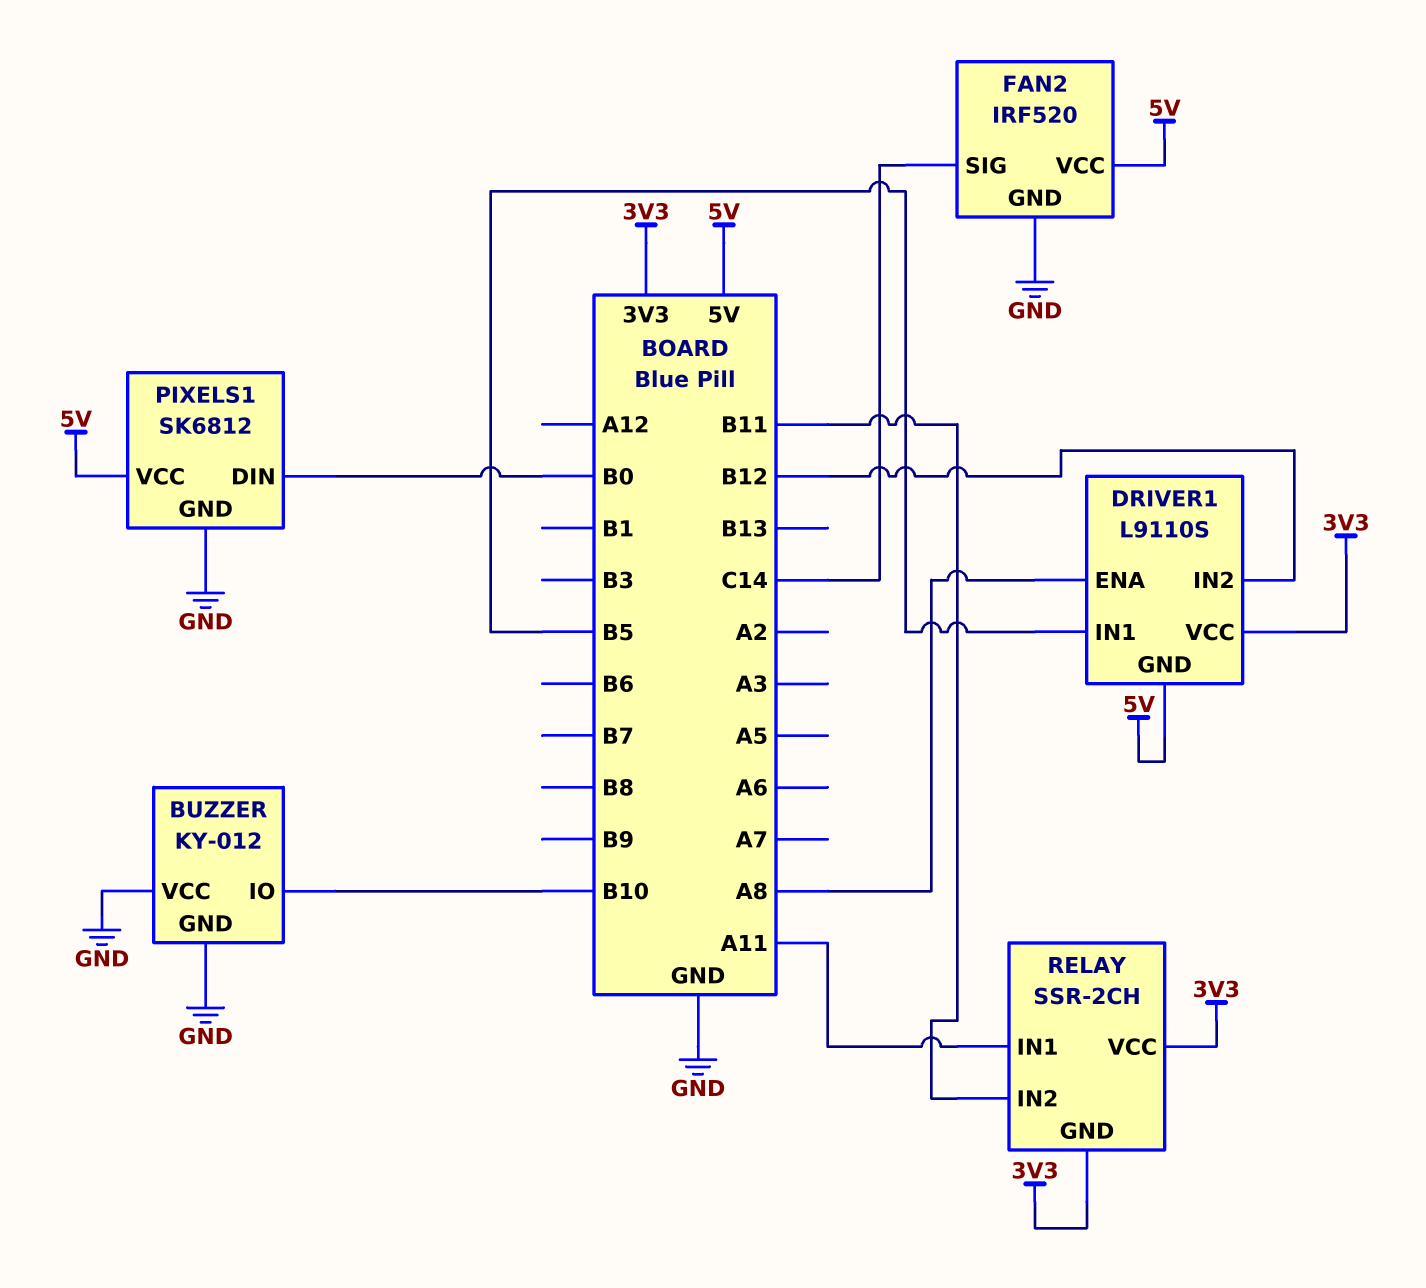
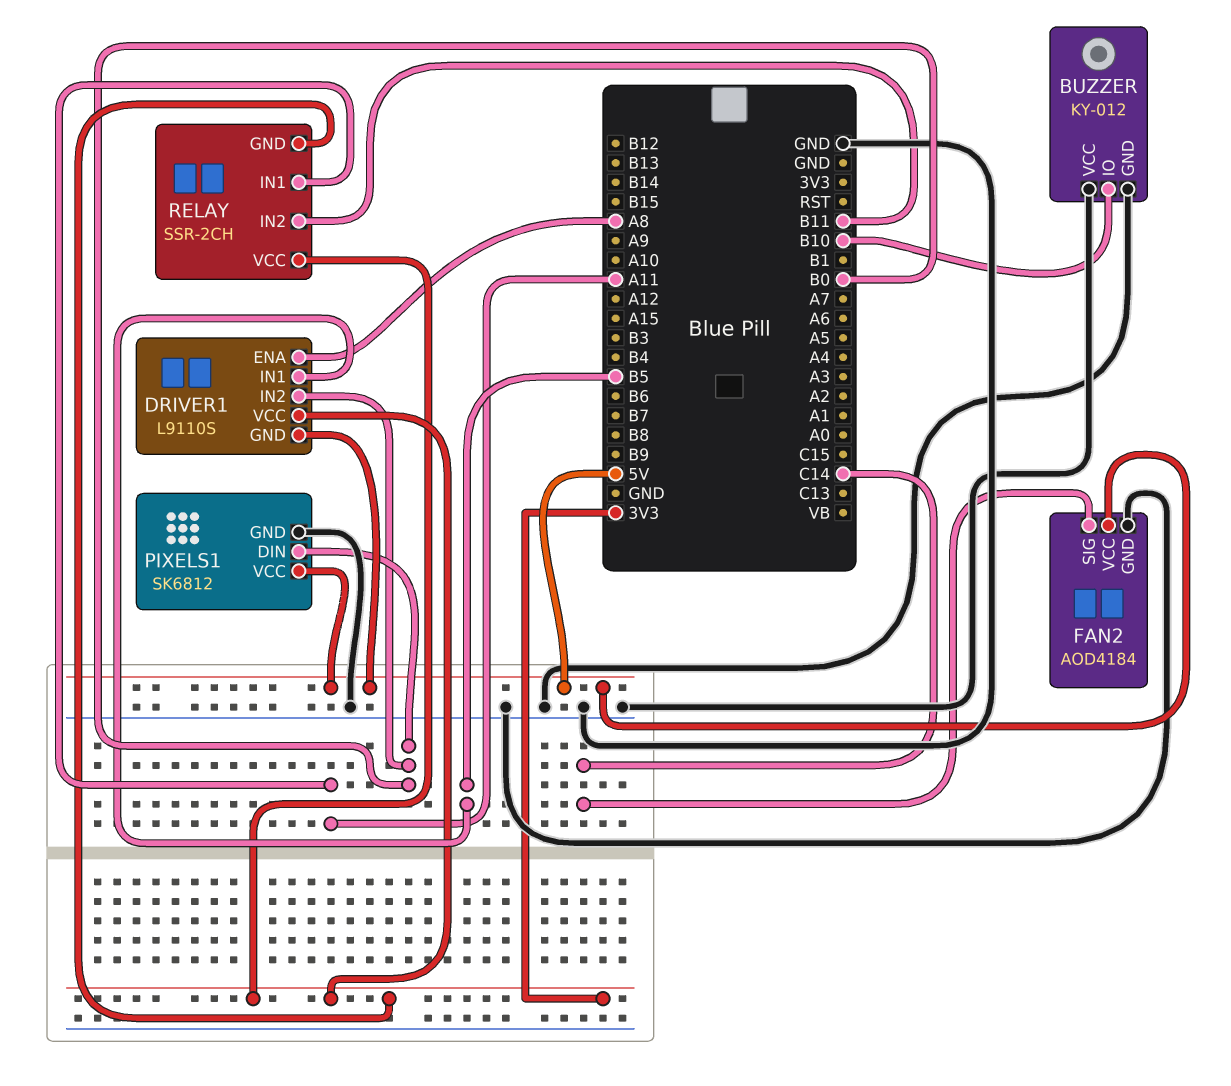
DRIVER1 pin IN2: B12 -> B0
FAN2: IRF520 -> AOD4184

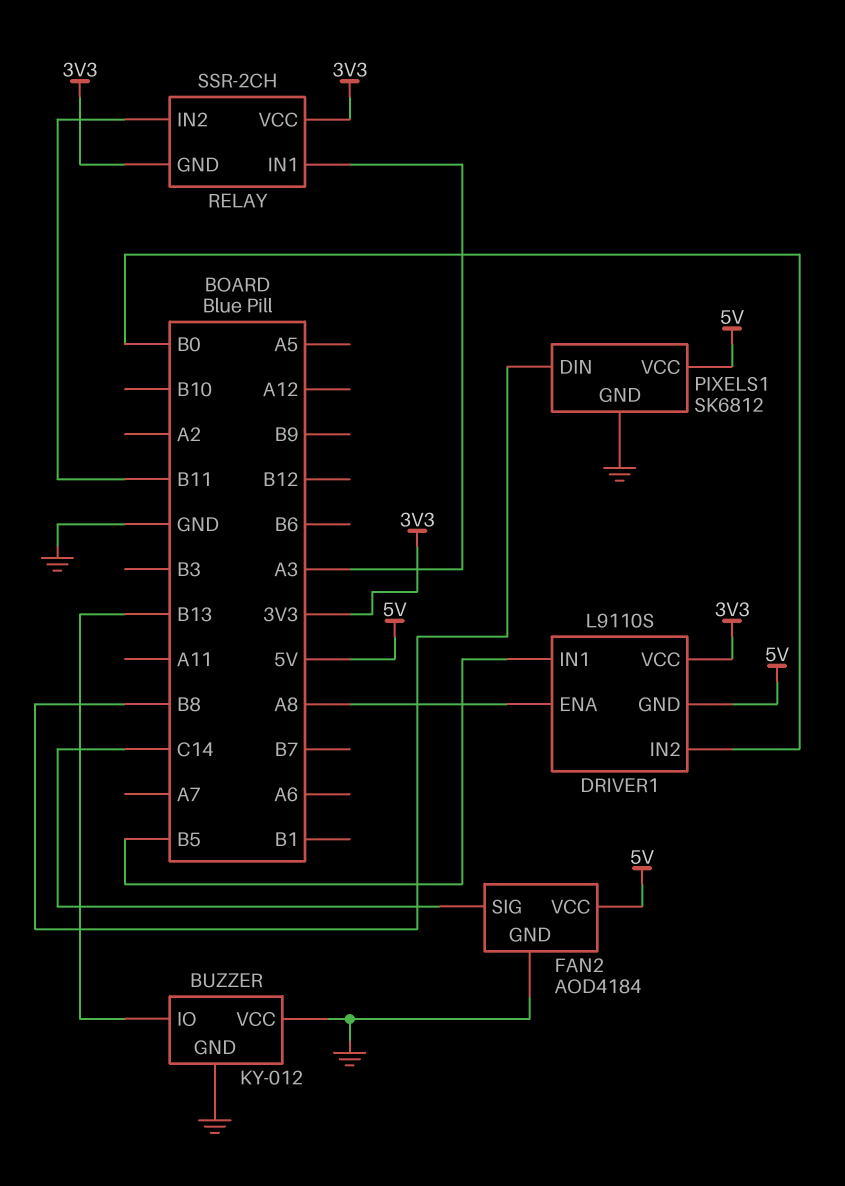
BUZZER pin IO: B10 -> B13
PIXELS1 pin DIN: B0 -> B8
RELAY pin IN1: A11 -> A3

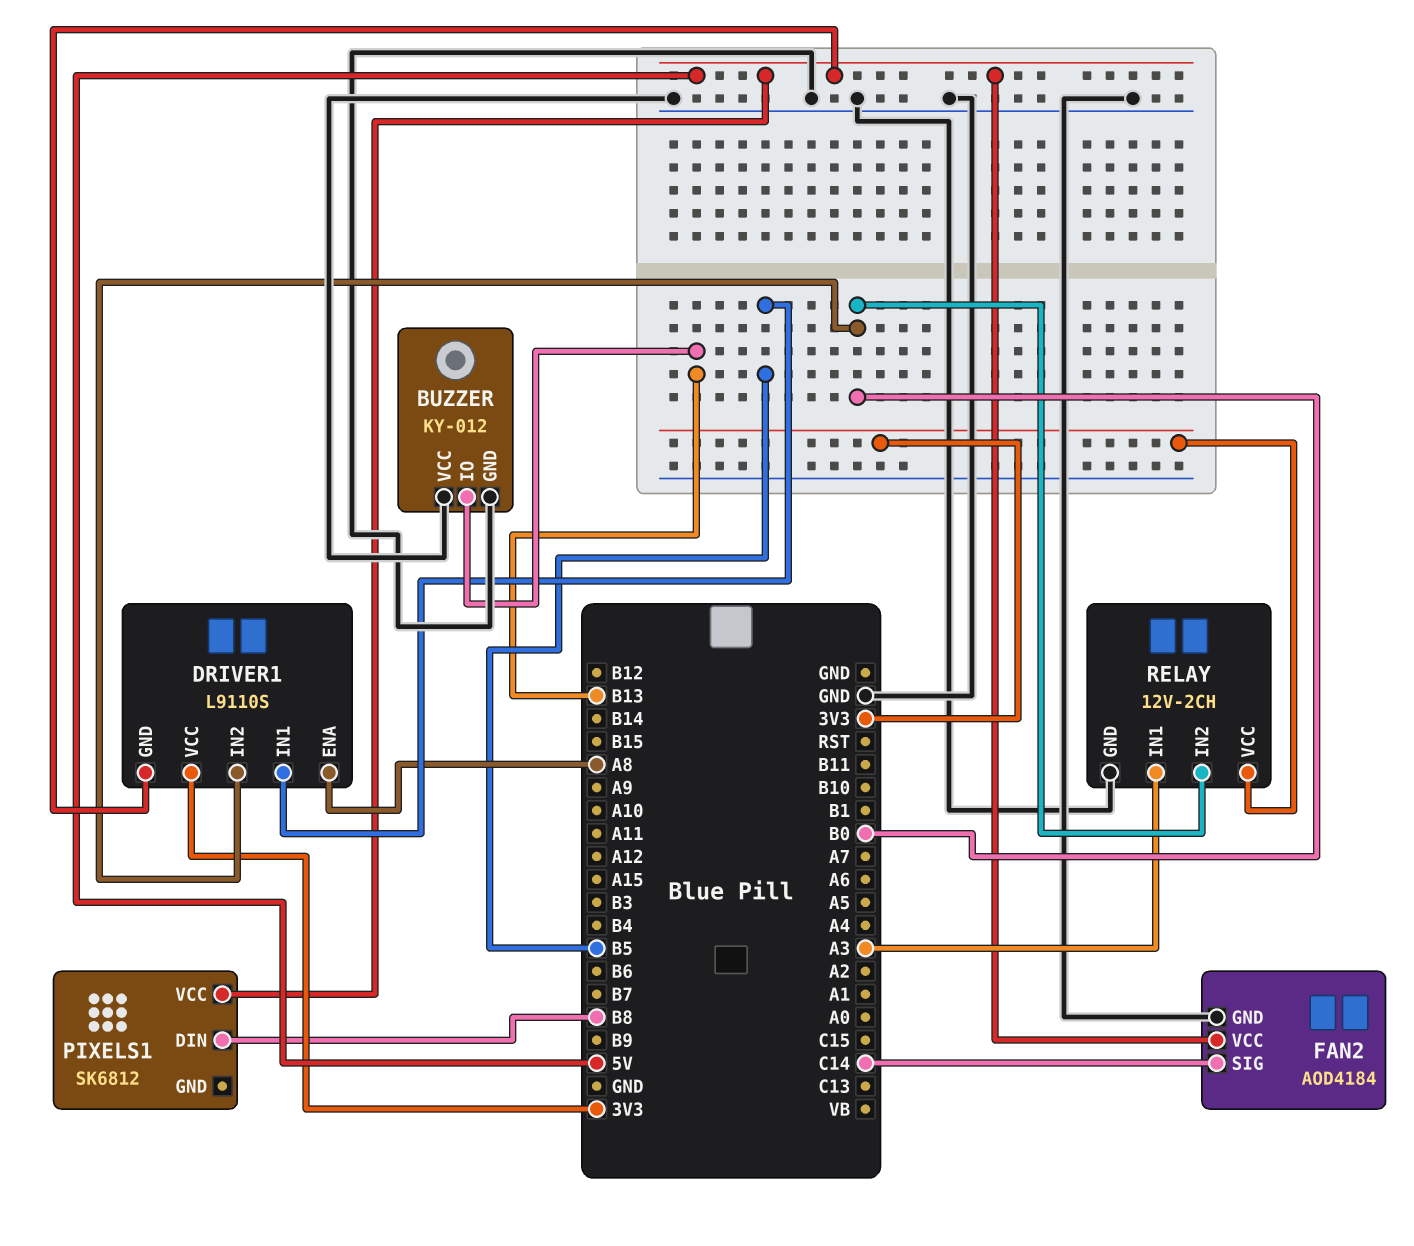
PIXELS1 pin GND: GND -> none
RELAY: SSR-2CH -> 12V-2CH
RELAY pin GND: 3V3 -> GND
RELAY pin IN2: B11 -> B0

